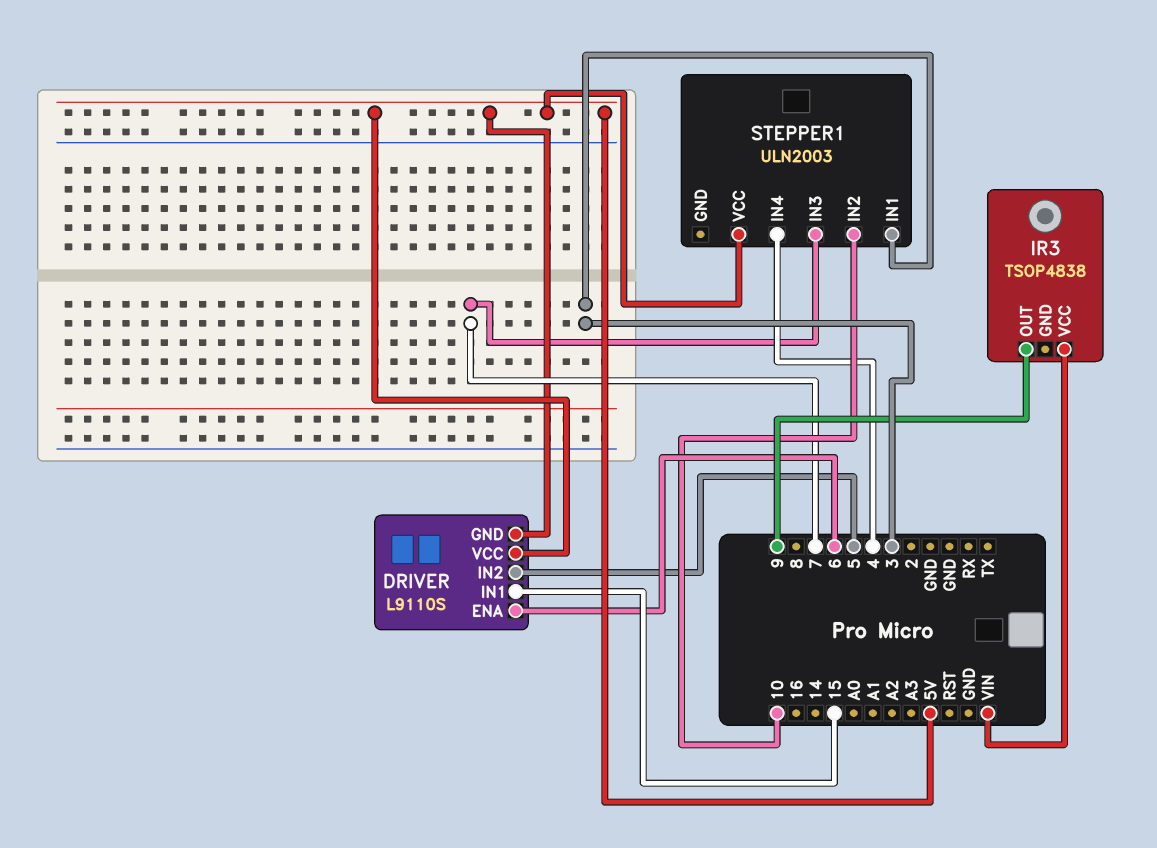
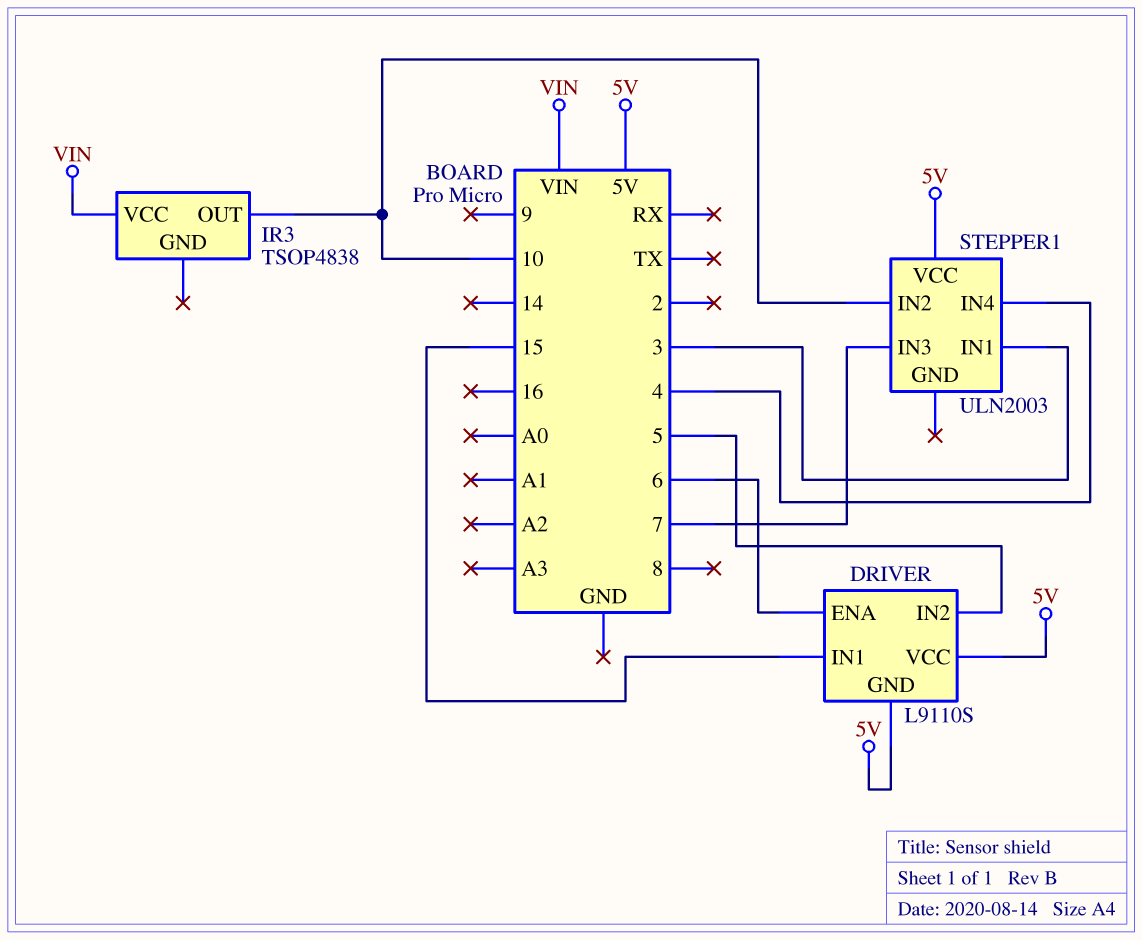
IR3 pin OUT: 9 -> 10

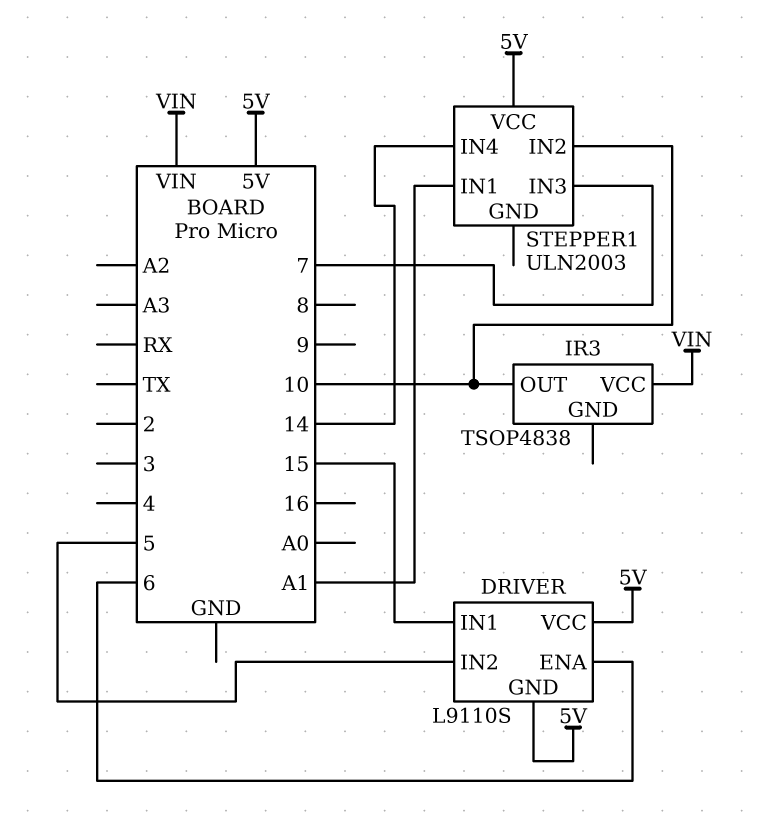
STEPPER1 pin IN1: 3 -> A1
STEPPER1 pin IN4: 4 -> 14

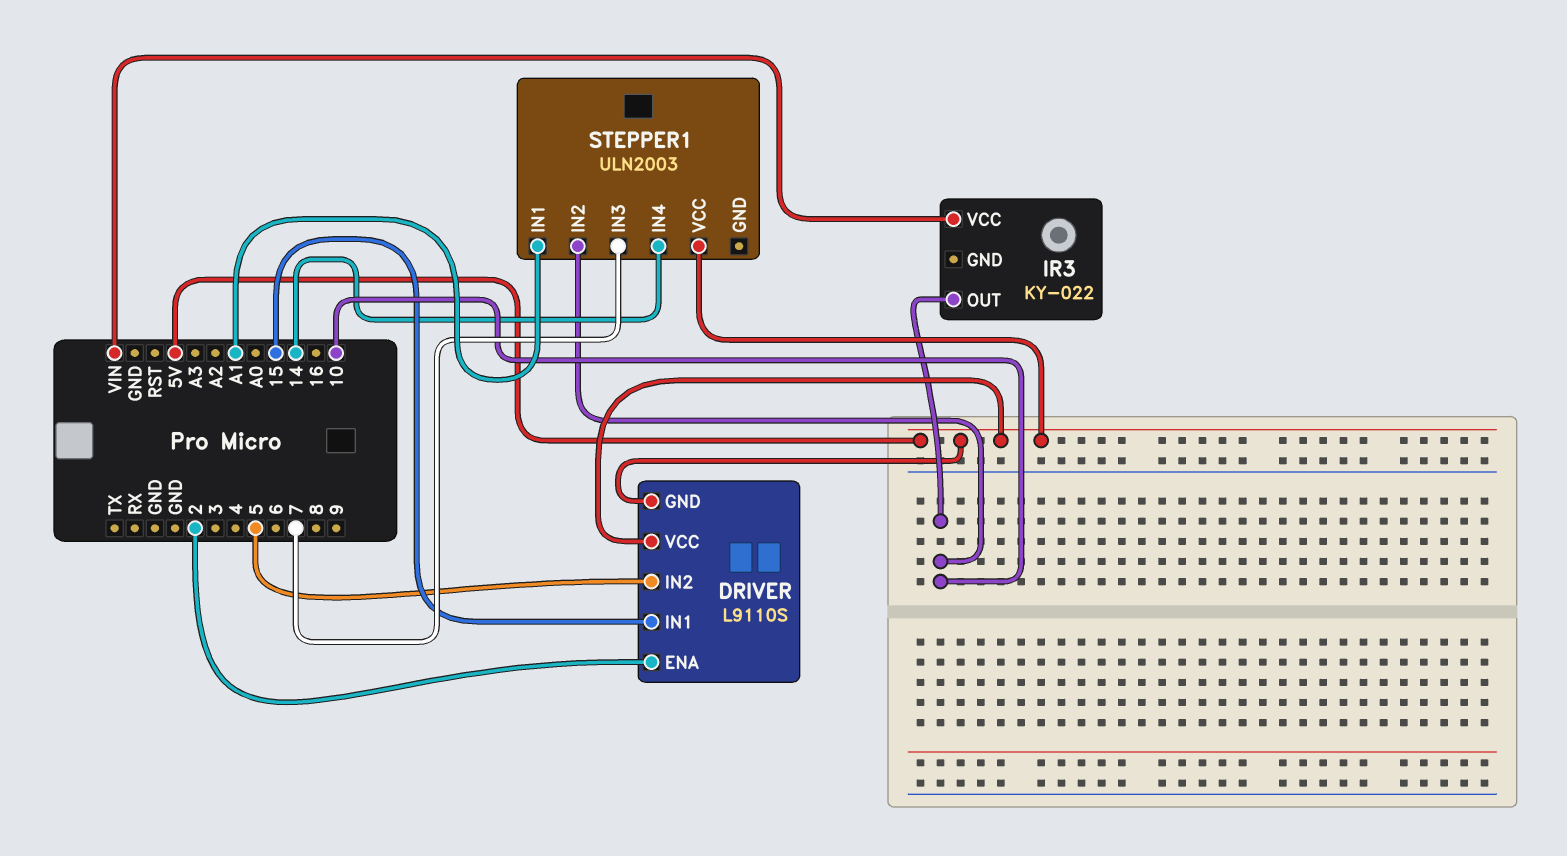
DRIVER pin ENA: 6 -> 2
IR3: TSOP4838 -> KY-022

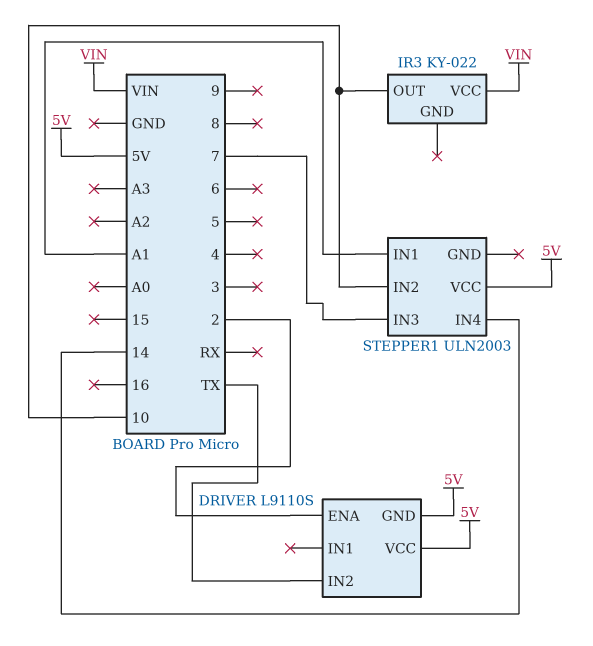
DRIVER pin IN1: 15 -> none
DRIVER pin IN2: 5 -> TX

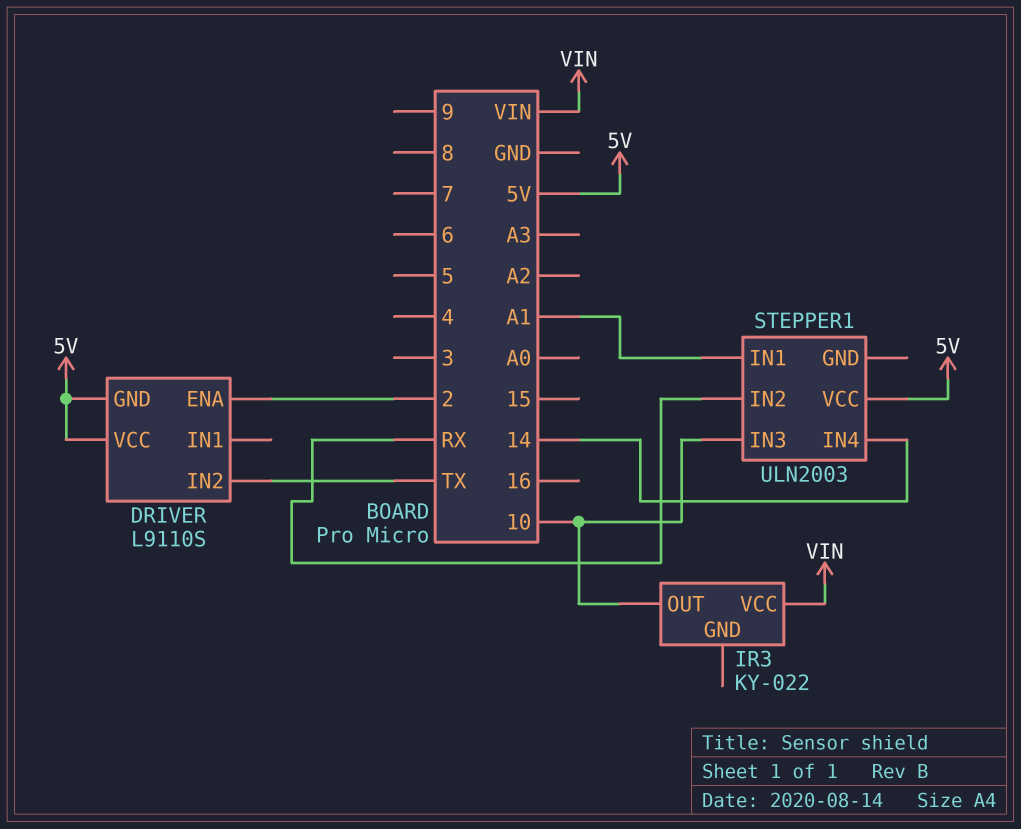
STEPPER1 pin IN2: 10 -> RX
STEPPER1 pin IN3: 7 -> 10

